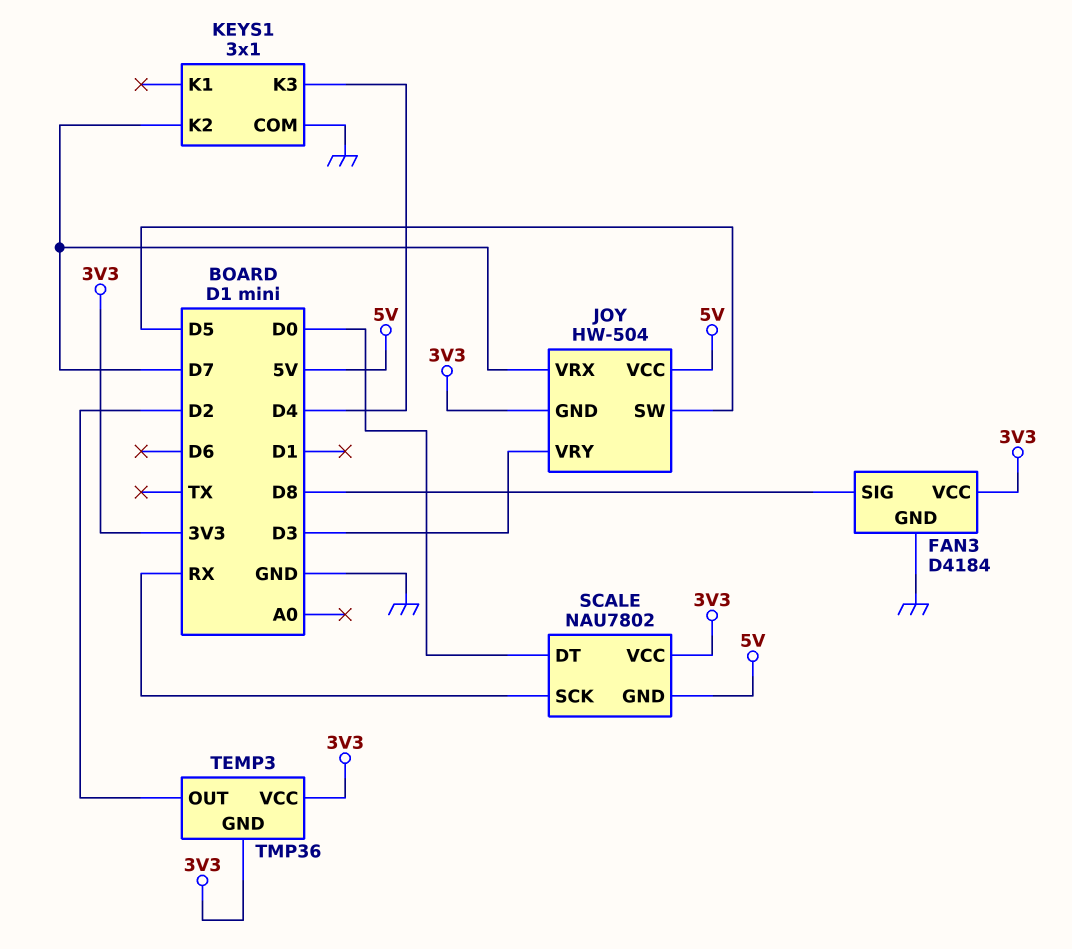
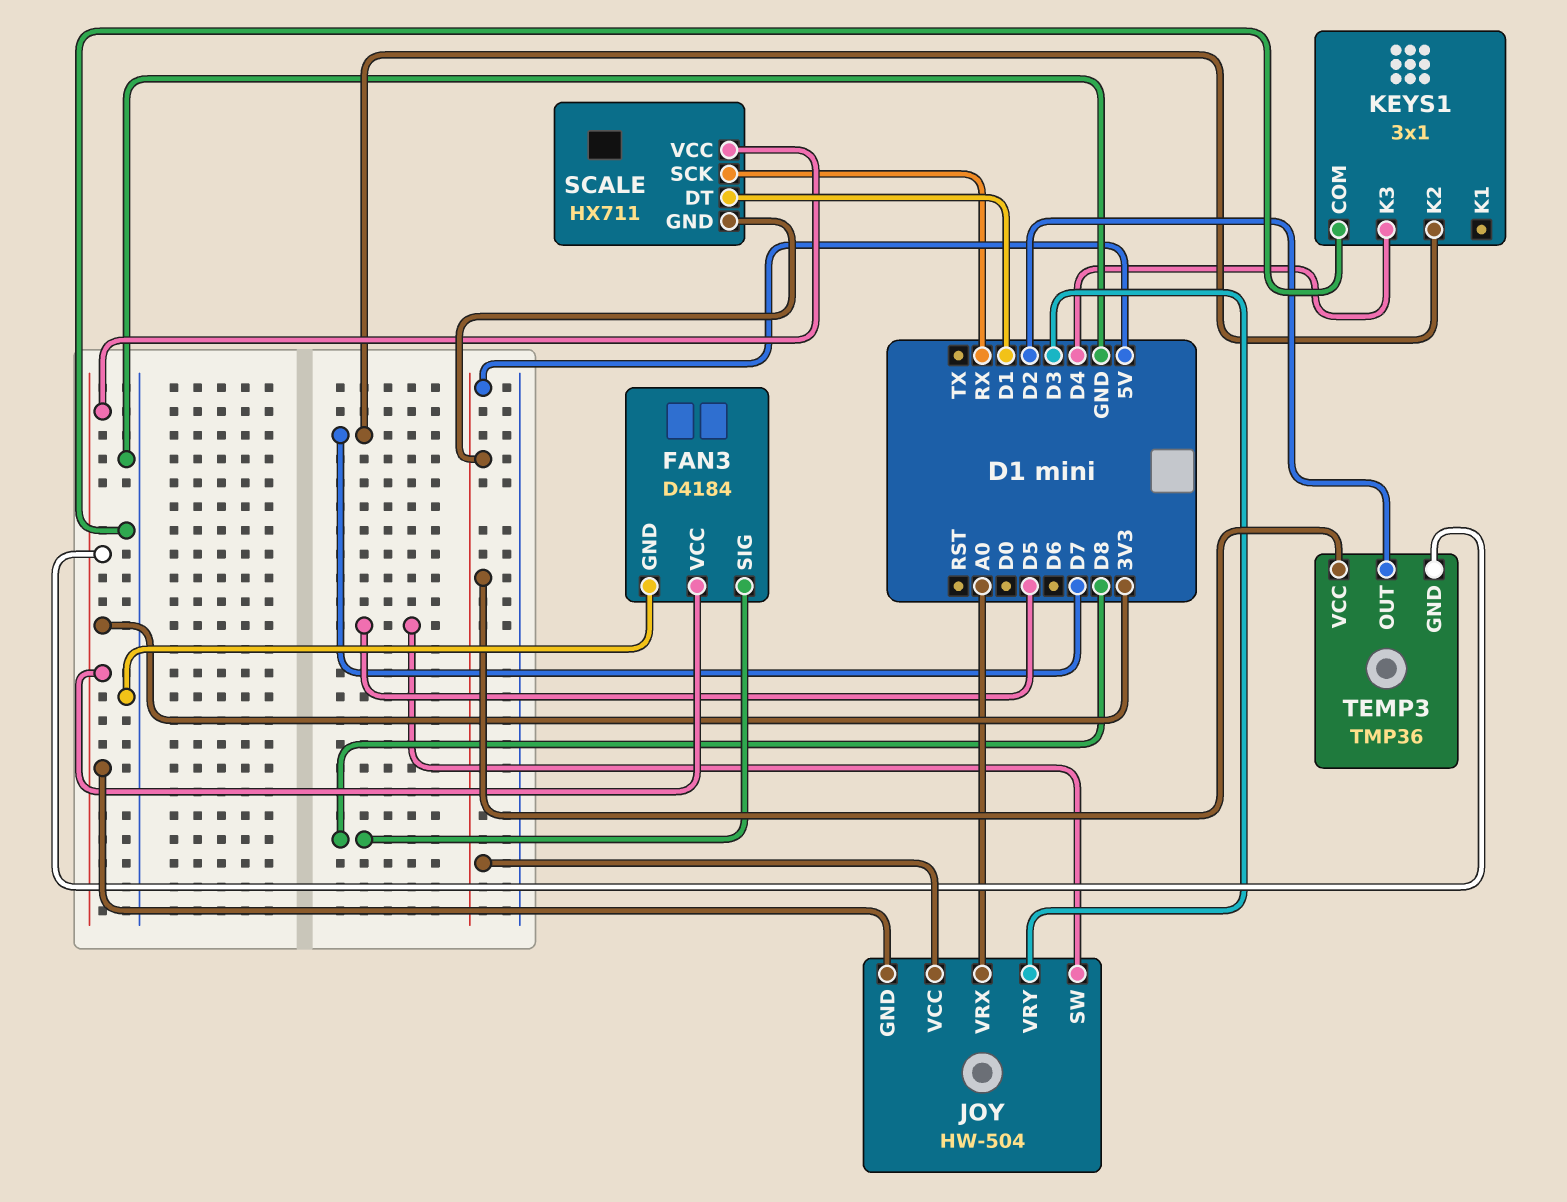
JOY pin VRX: D7 -> A0
SCALE: NAU7802 -> HX711
SCALE pin DT: D0 -> D1
TEMP3 pin VCC: 3V3 -> 5V

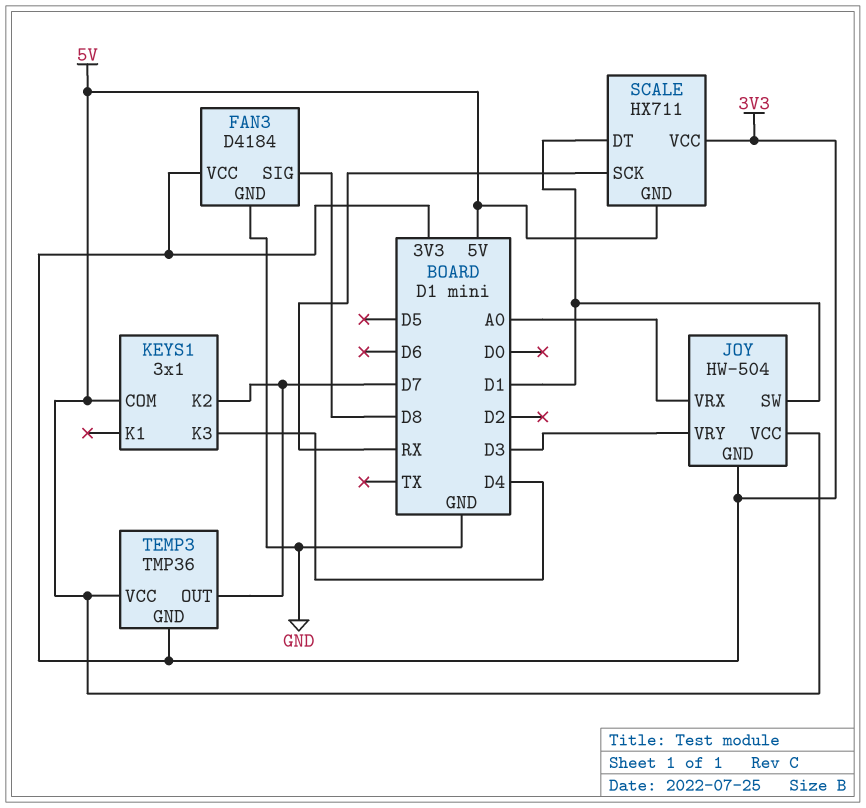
JOY pin SW: D5 -> D1
KEYS1 pin COM: GND -> 5V
TEMP3 pin OUT: D2 -> D7

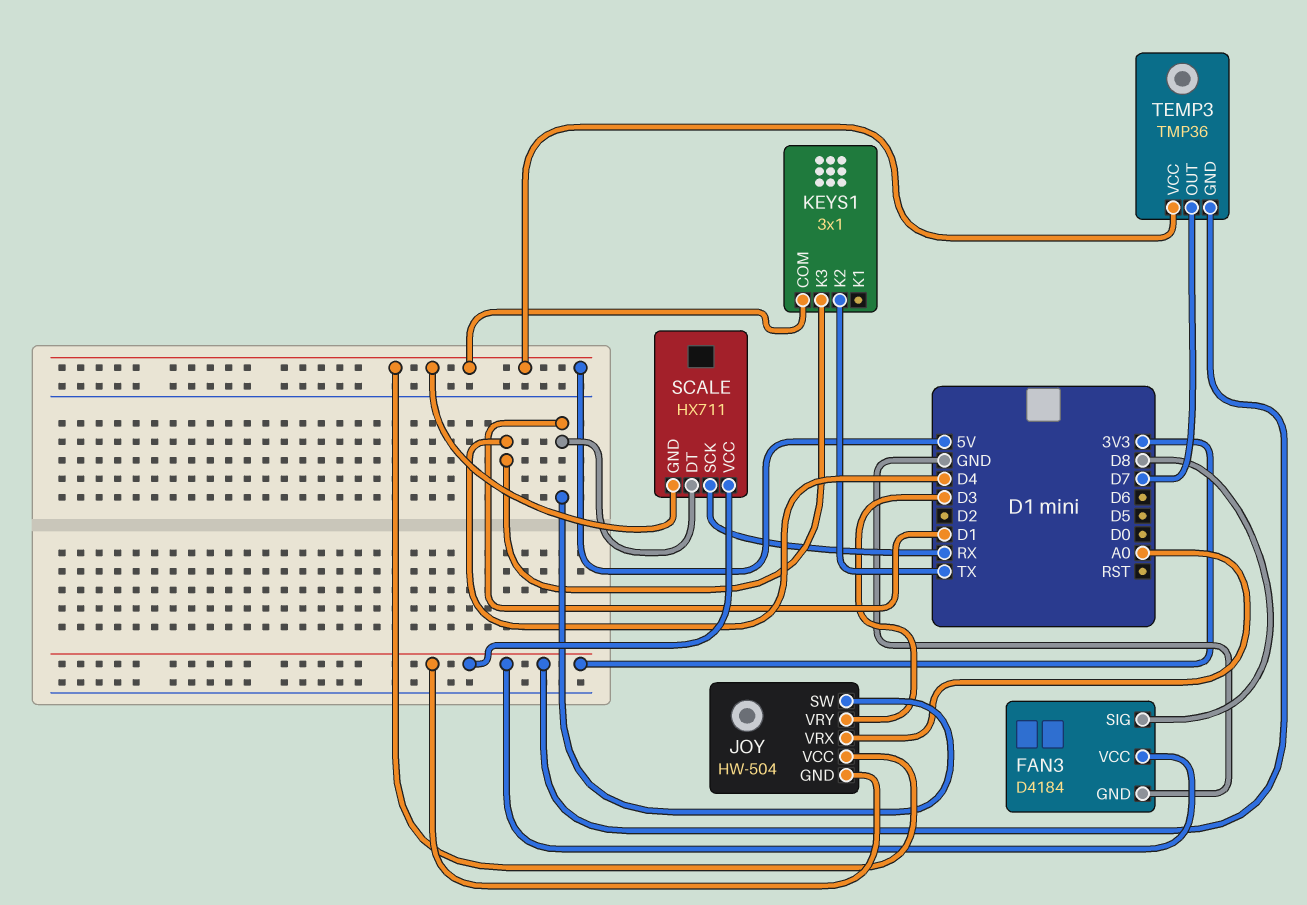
KEYS1 pin K2: D7 -> TX

